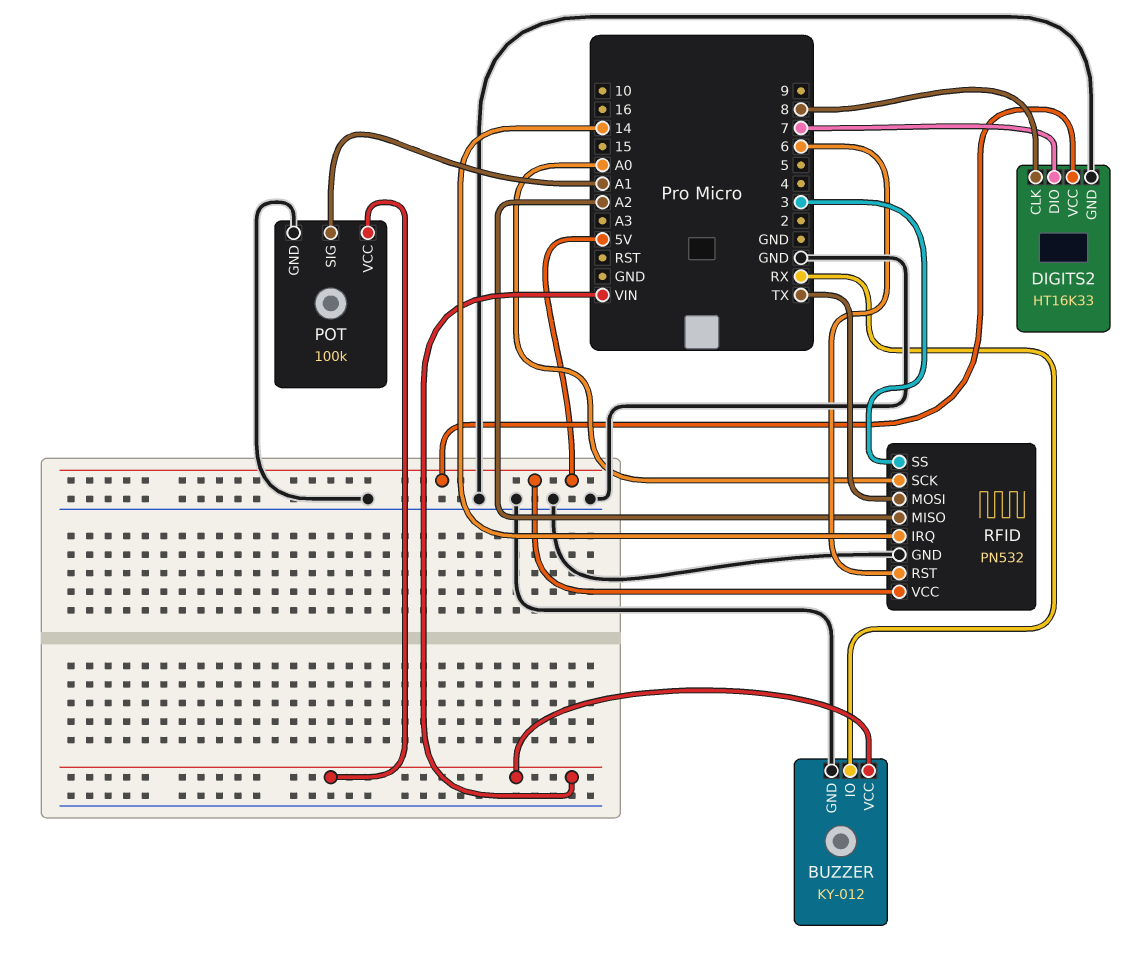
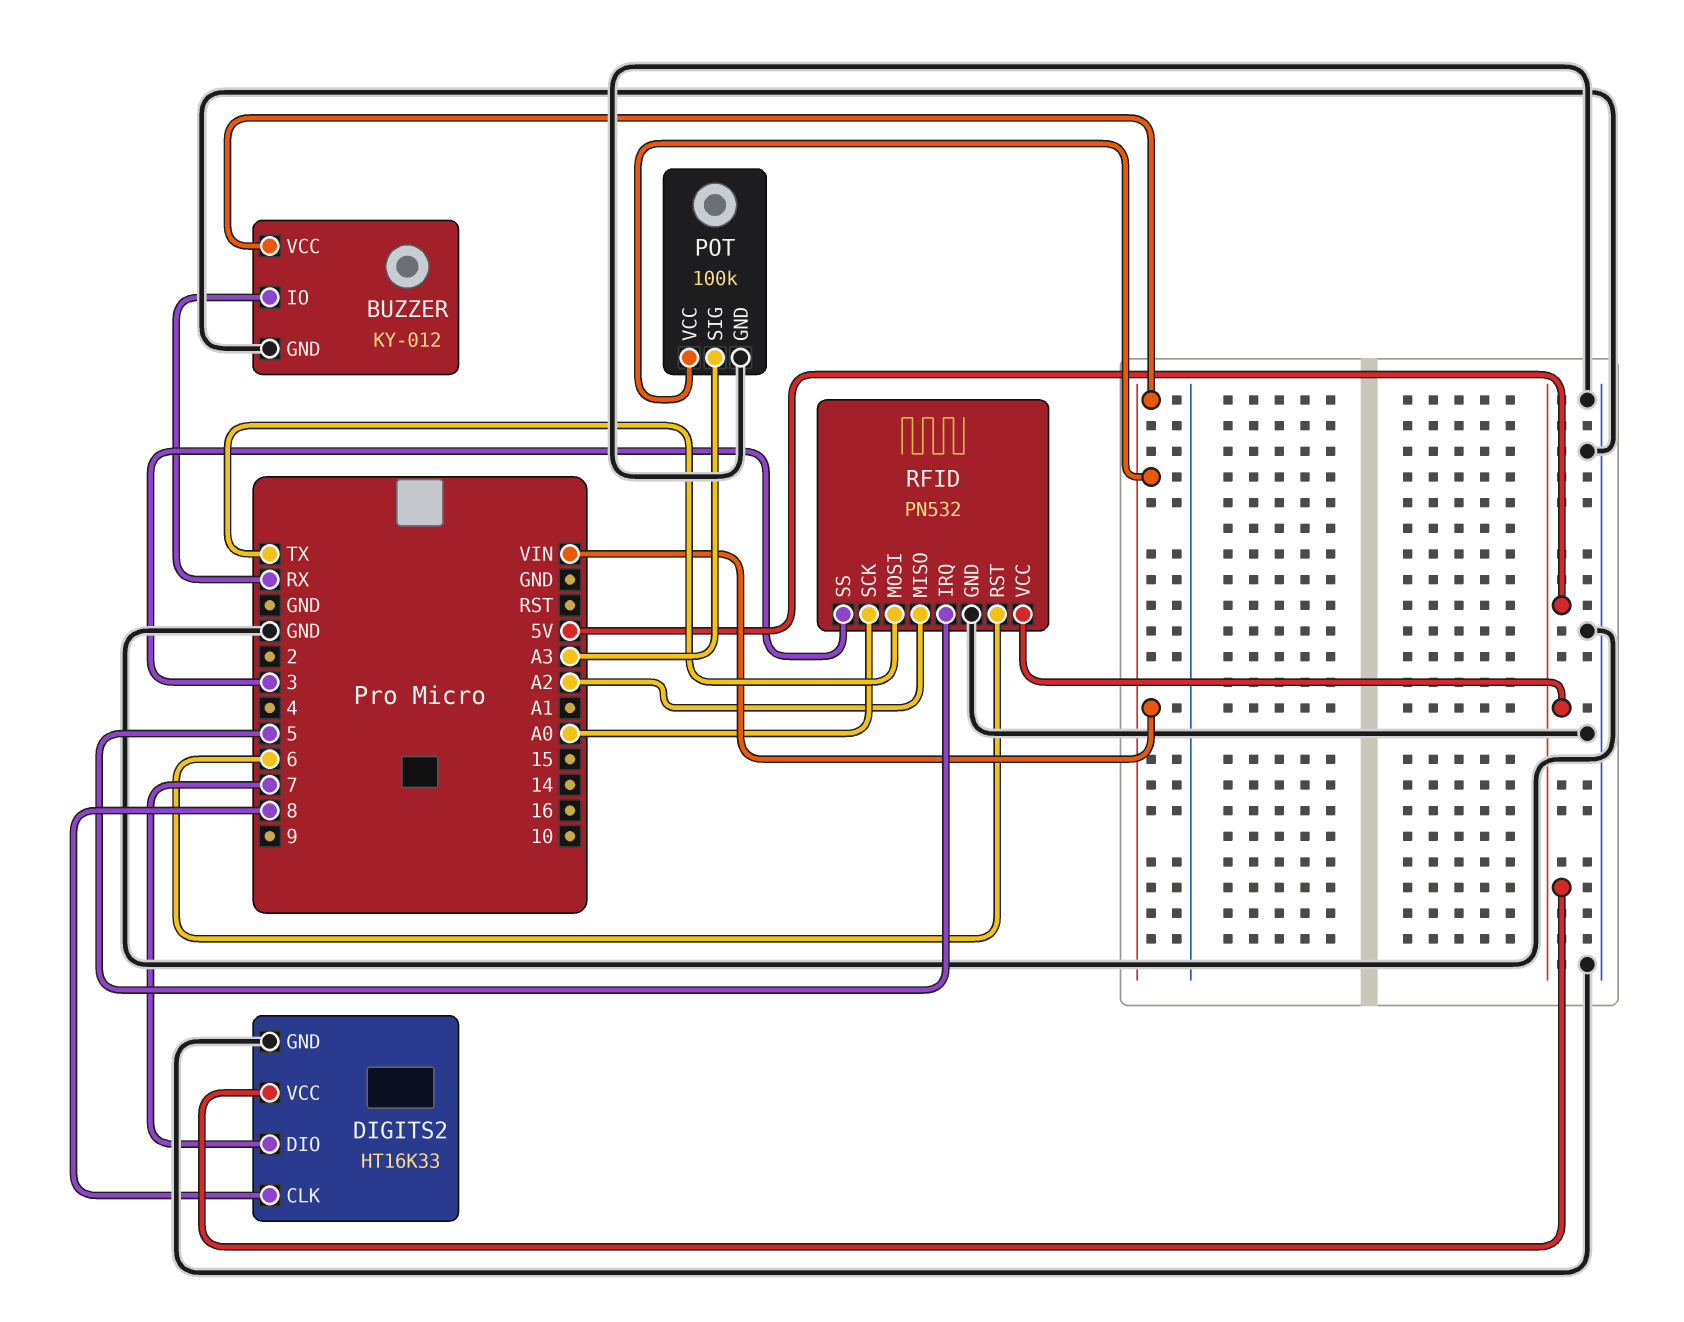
POT pin SIG: A1 -> A3
RFID pin IRQ: 14 -> 5

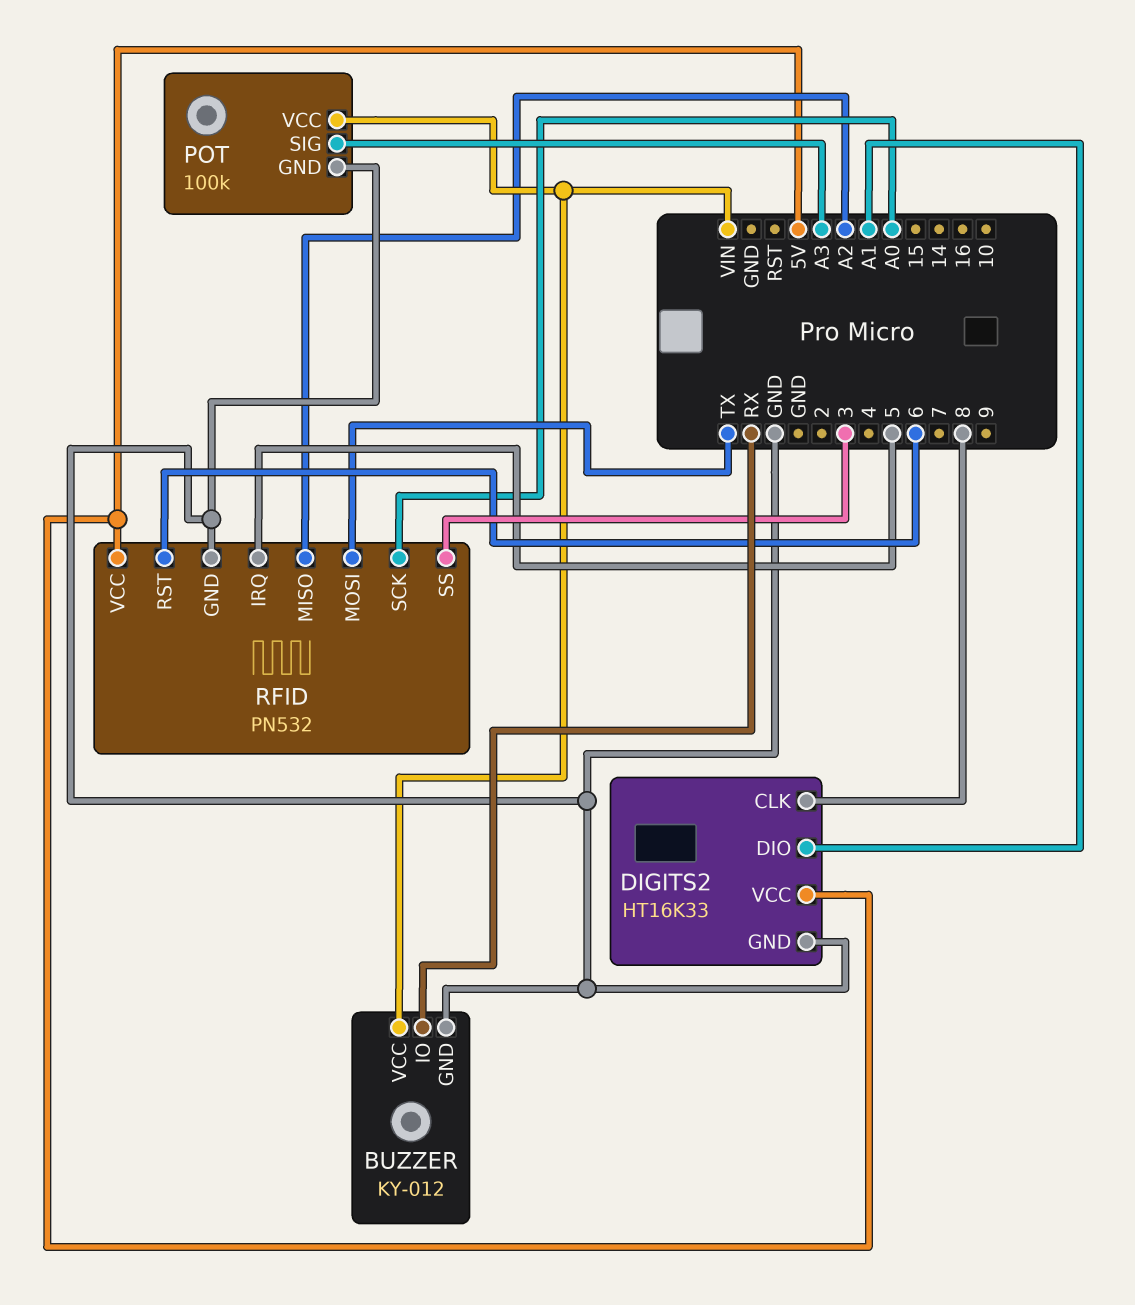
DIGITS2 pin DIO: 7 -> A1

